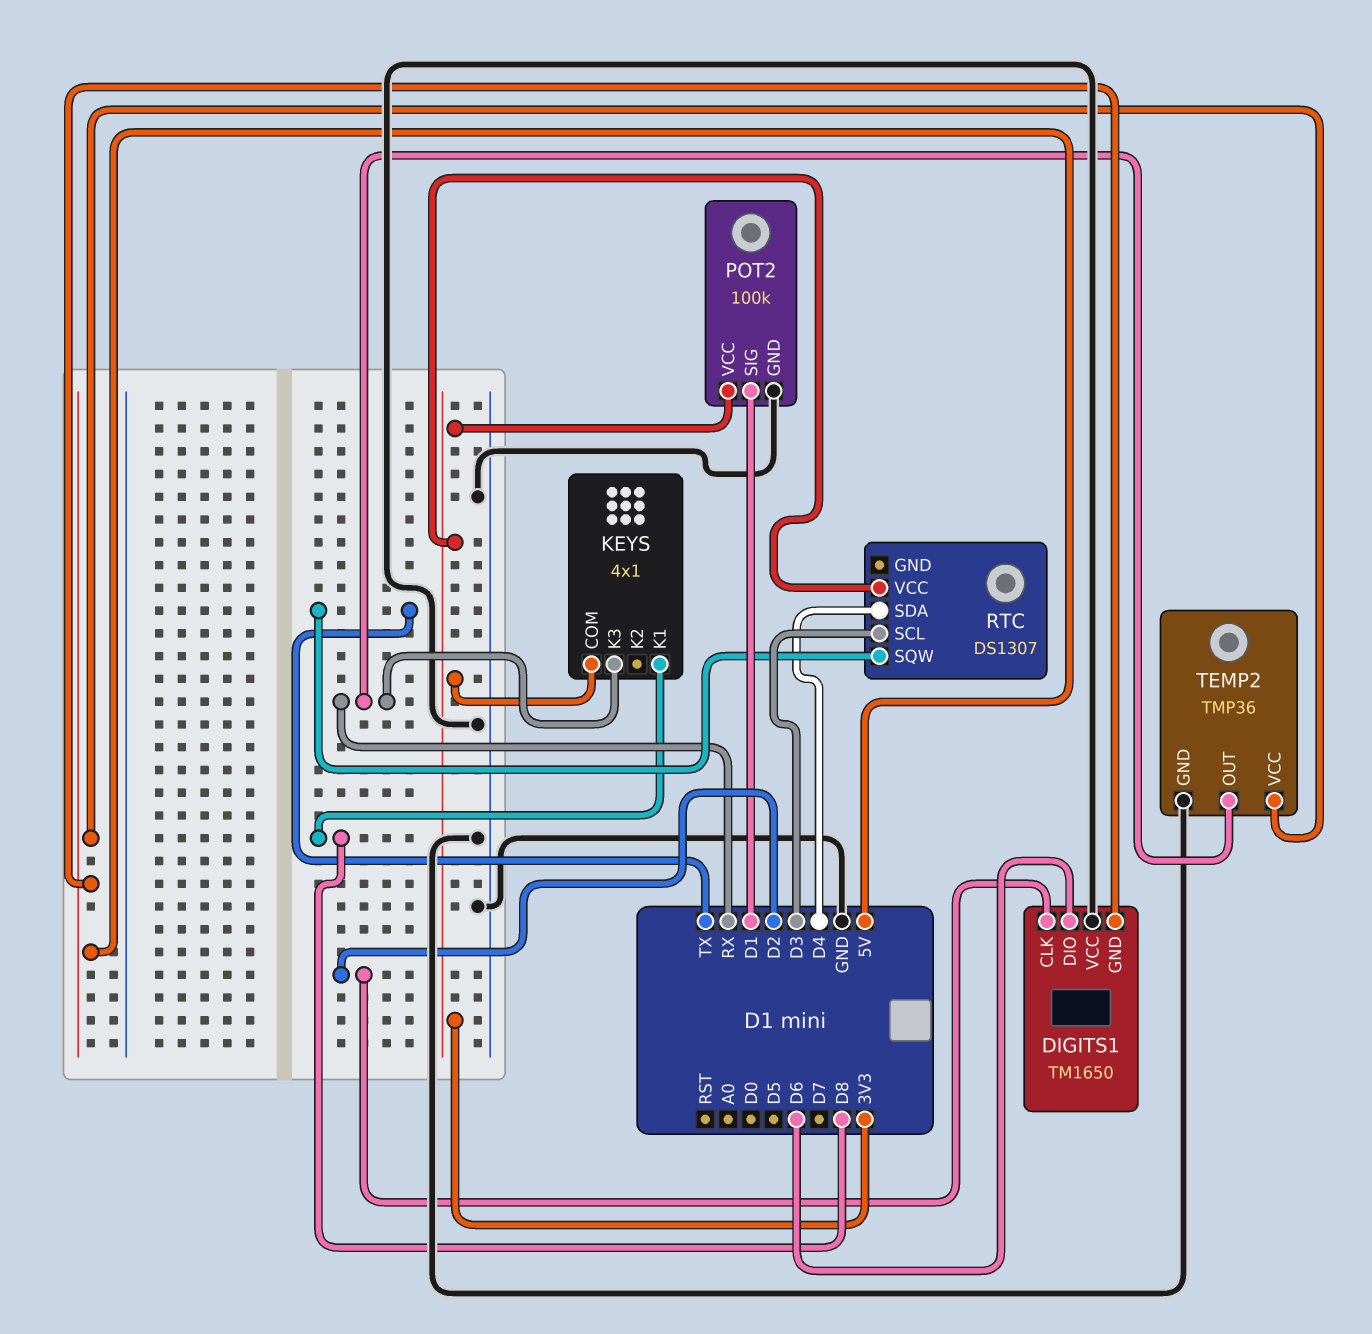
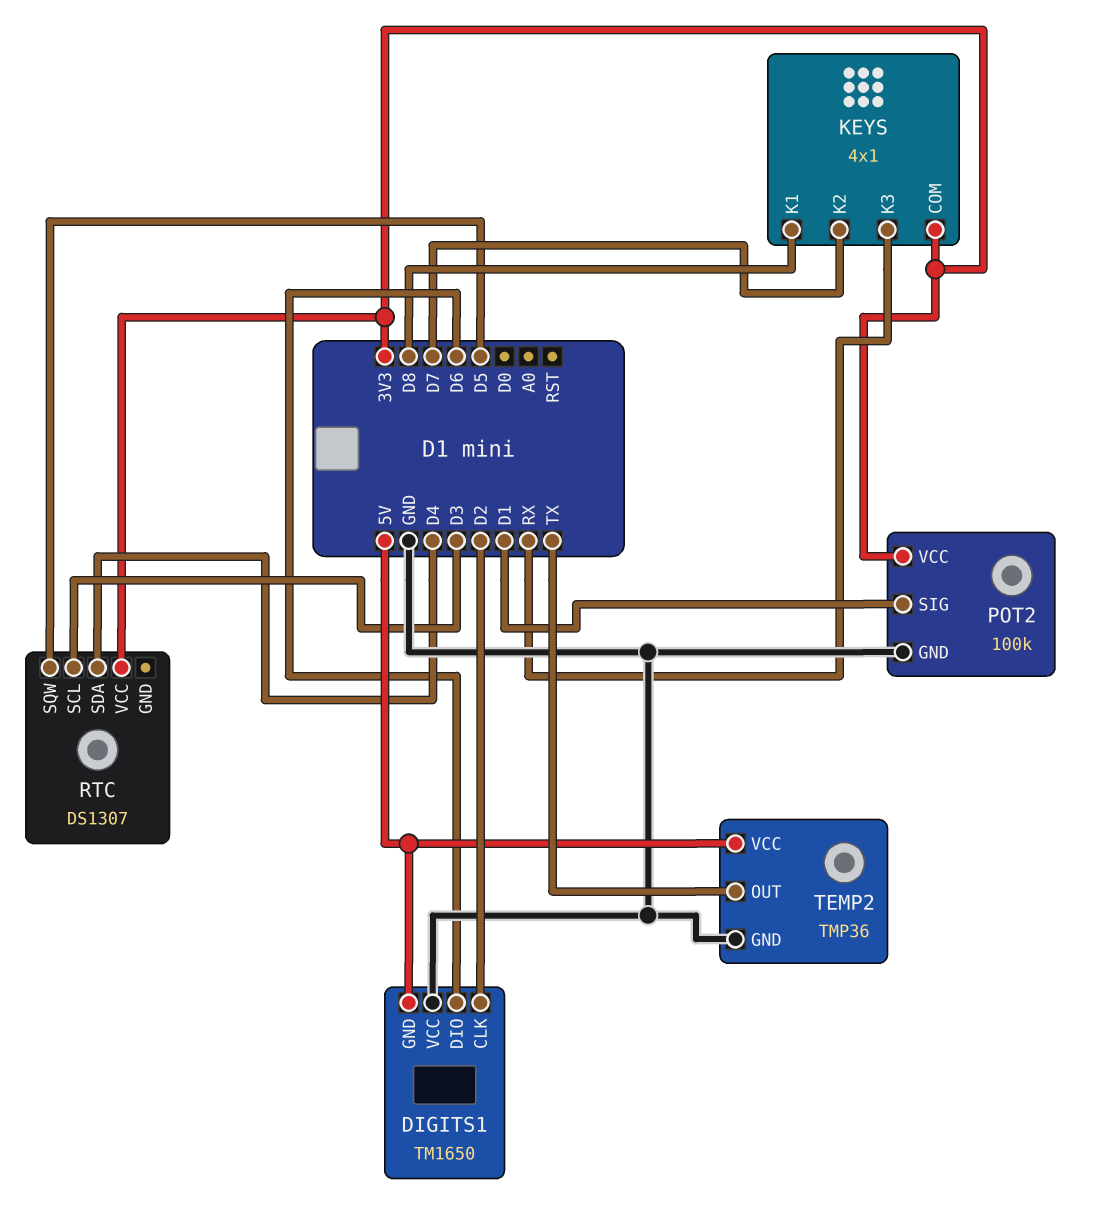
KEYS pin K2: none -> D7
RTC pin SQW: TX -> D5
TEMP2 pin OUT: RX -> TX

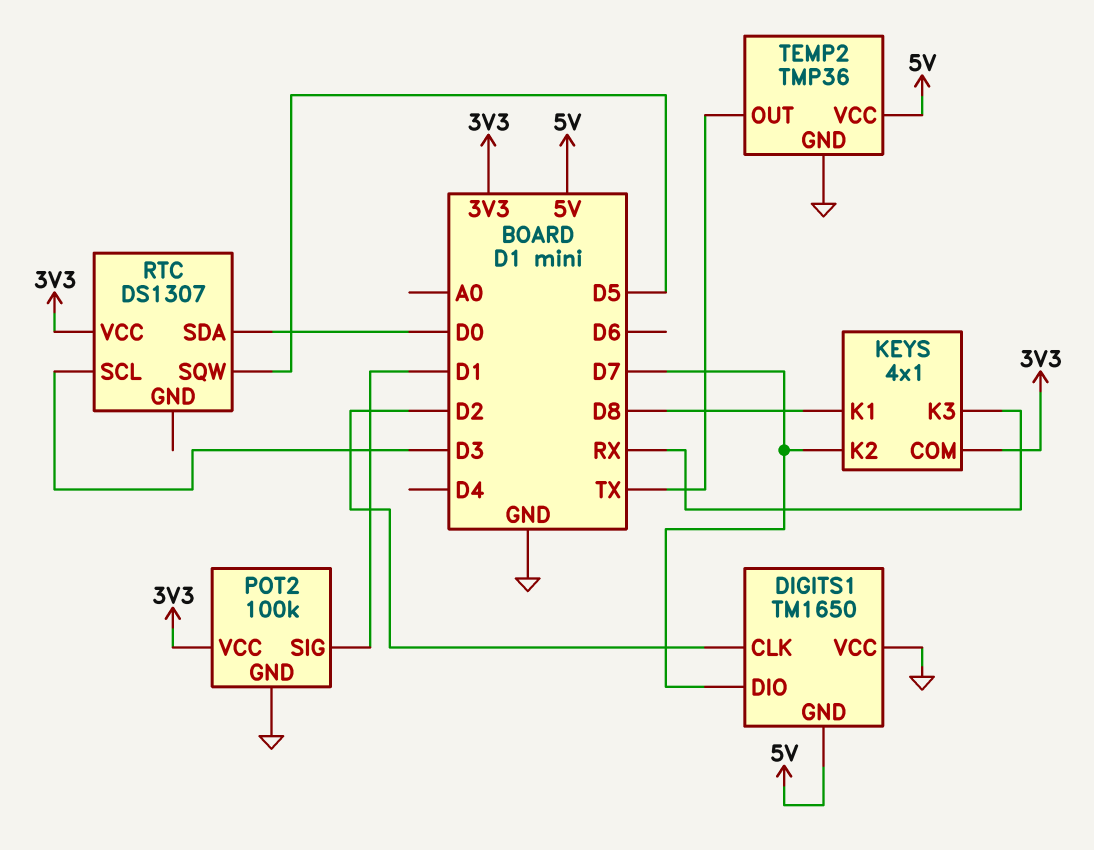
DIGITS1 pin DIO: D6 -> D7
RTC pin SDA: D4 -> D0

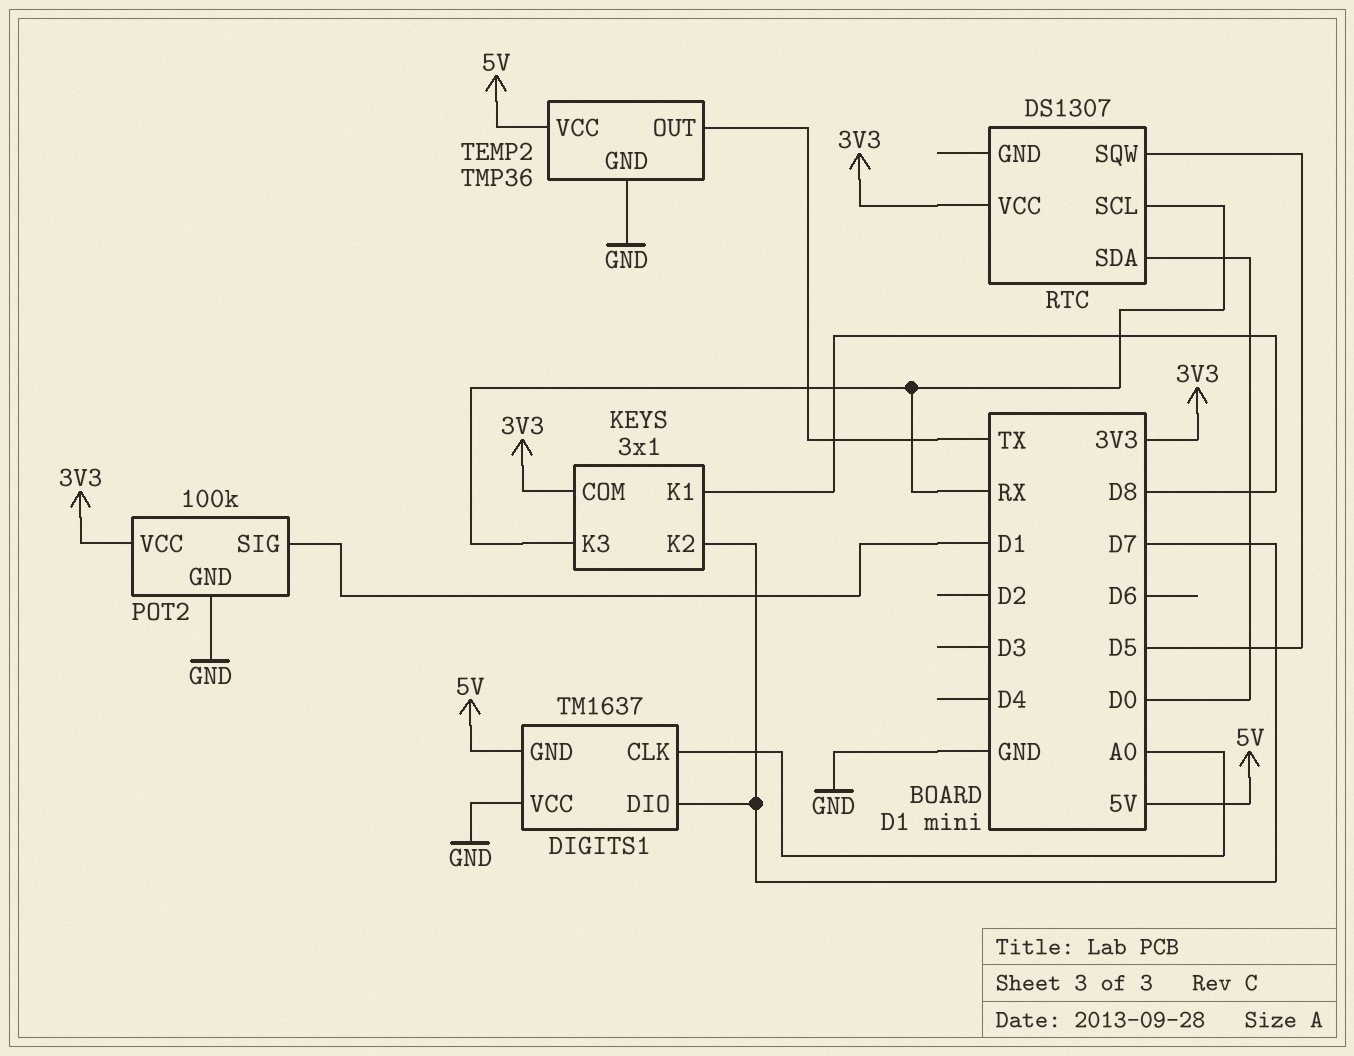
DIGITS1: TM1650 -> TM1637
DIGITS1 pin CLK: D2 -> A0
KEYS: 4x1 -> 3x1
RTC pin SCL: D3 -> RX

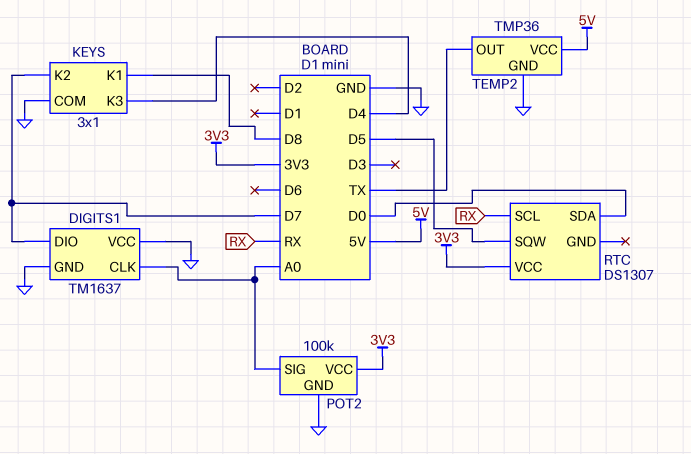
DIGITS1 pin GND: 5V -> GND
KEYS pin COM: 3V3 -> GND
KEYS pin K3: RX -> D4
POT2 pin SIG: D1 -> A0

